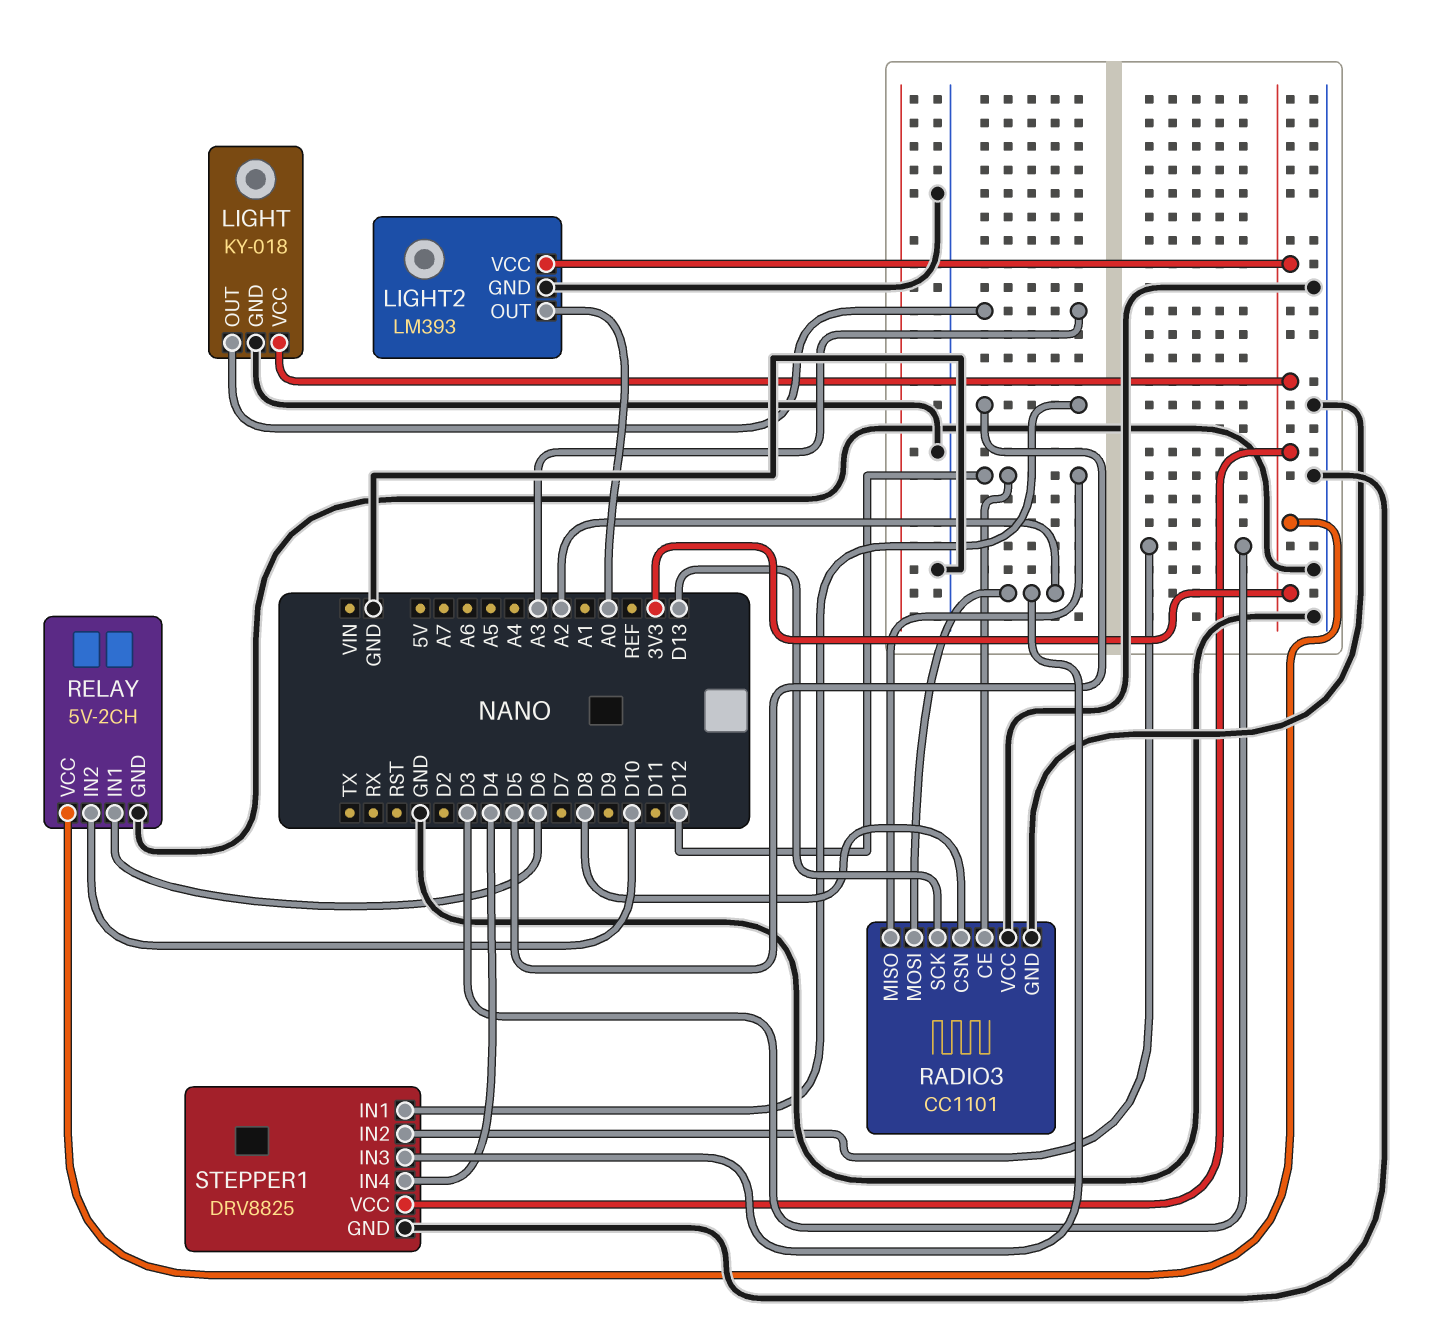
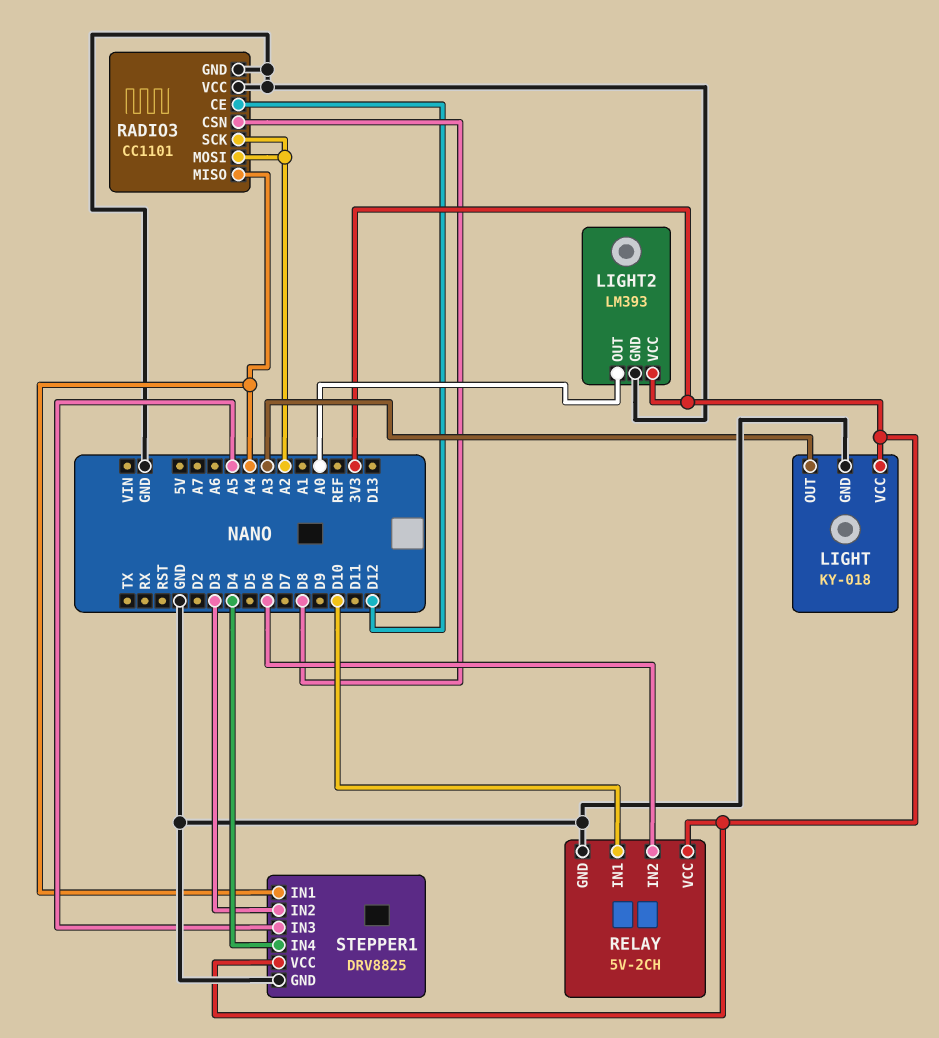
RADIO3 pin MISO: D12 -> A4
RADIO3 pin SCK: D13 -> A2
RELAY pin IN1: D6 -> D10
RELAY pin IN2: D10 -> D6
STEPPER1 pin IN1: D5 -> A4
STEPPER1 pin IN3: A2 -> A5

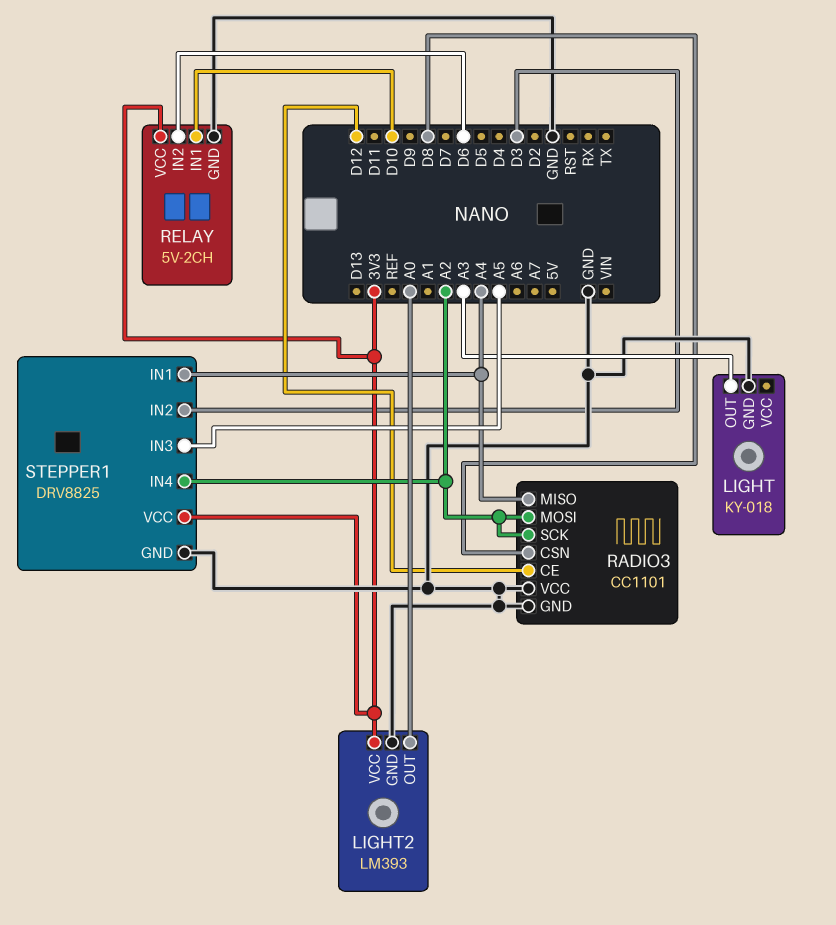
LIGHT pin VCC: 3V3 -> none
STEPPER1 pin IN4: D4 -> A2

